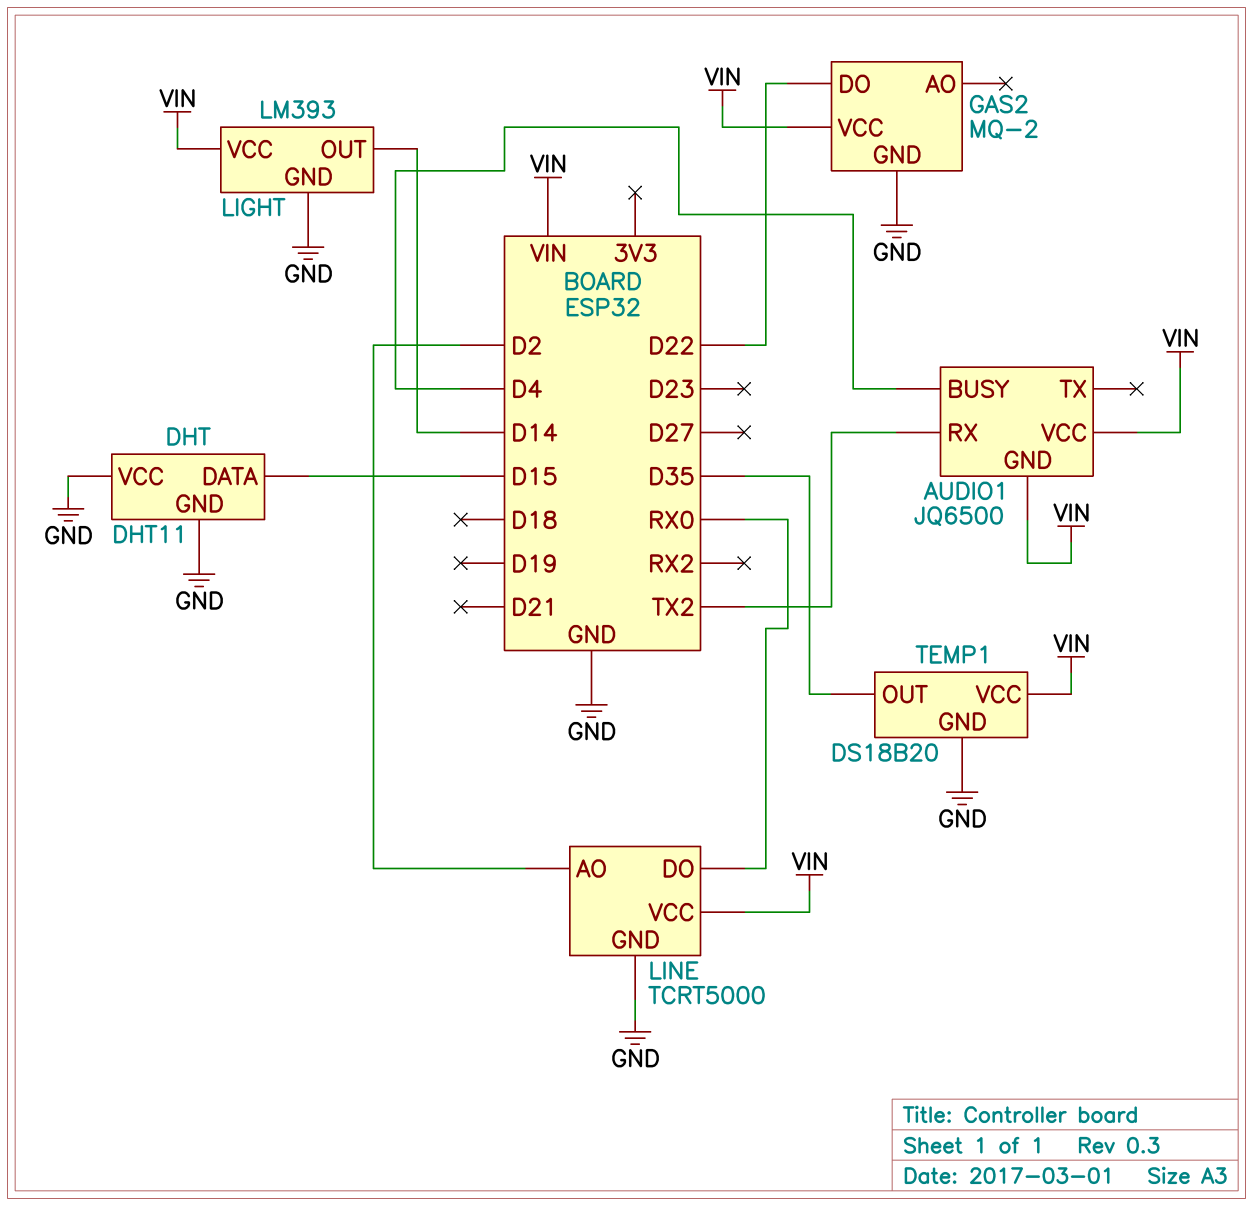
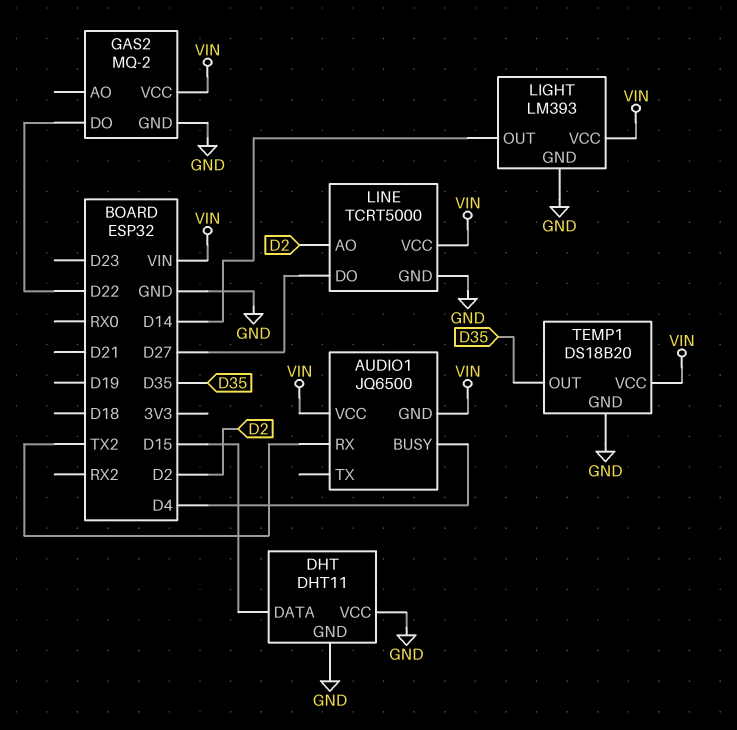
LINE pin DO: RX0 -> D27

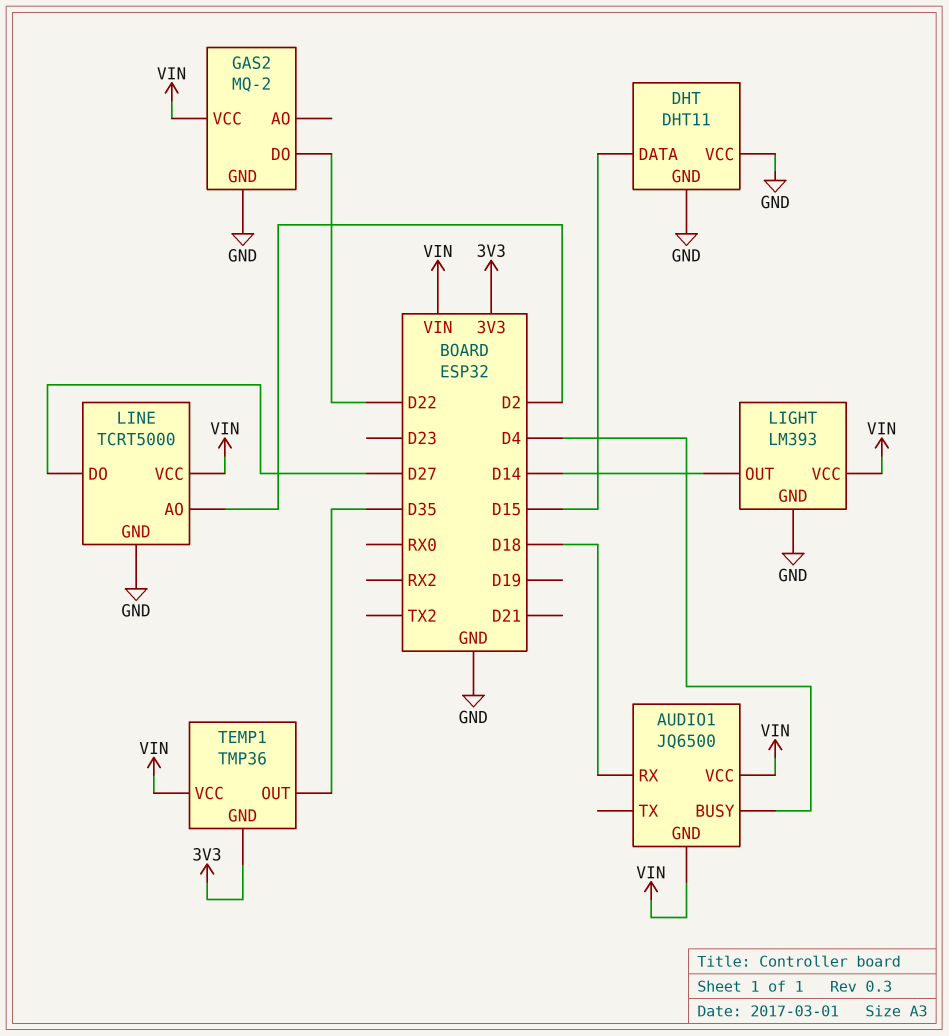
AUDIO1 pin RX: TX2 -> D18
TEMP1: DS18B20 -> TMP36
TEMP1 pin GND: GND -> 3V3

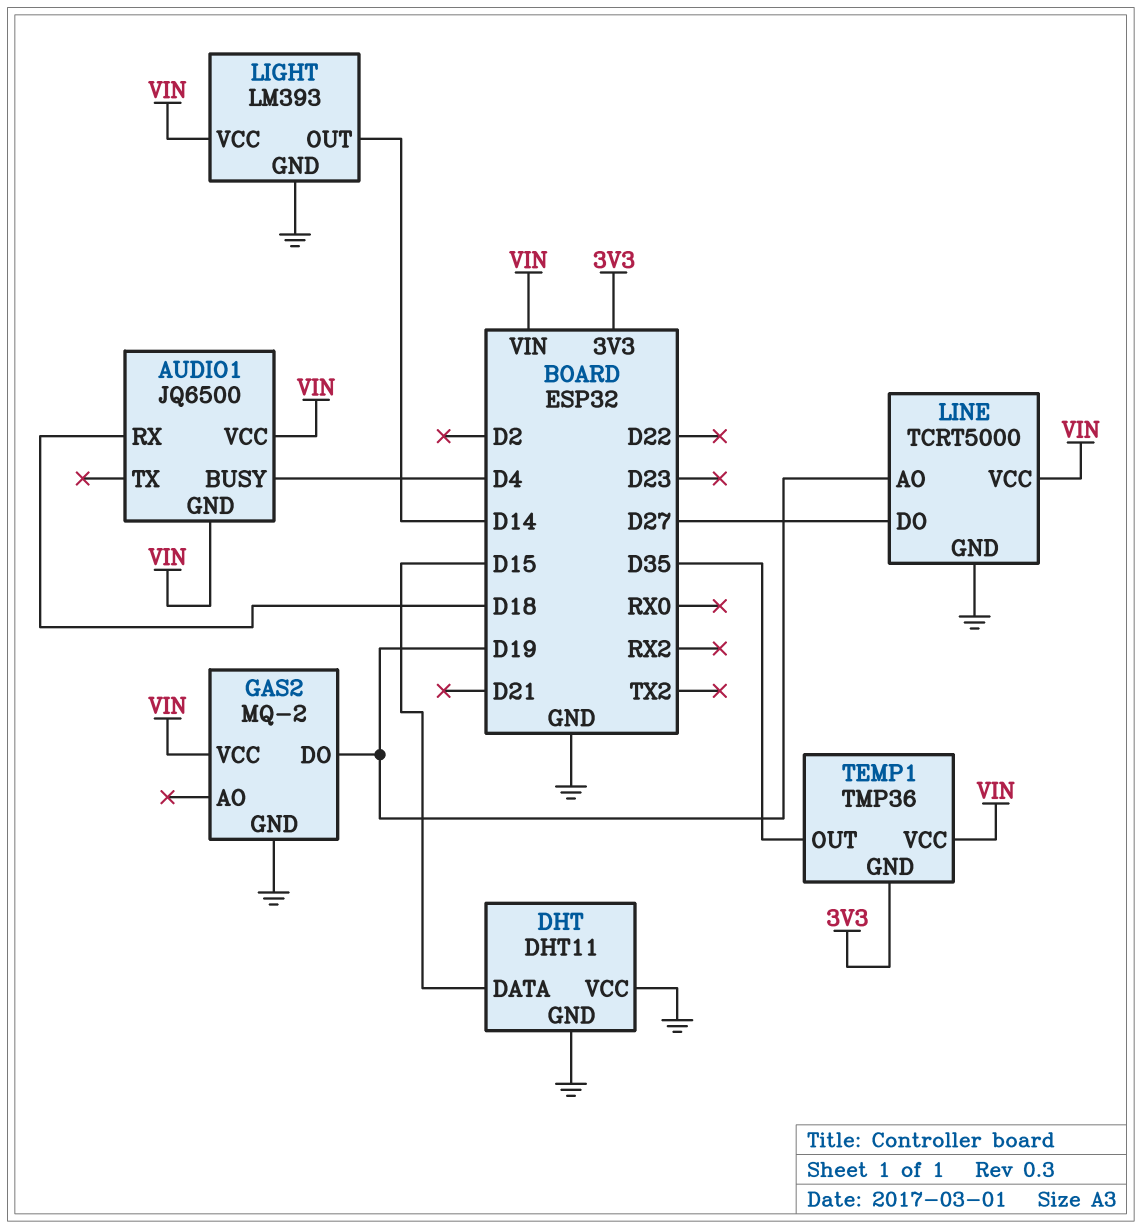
GAS2 pin DO: D22 -> D19
LINE pin AO: D2 -> D19

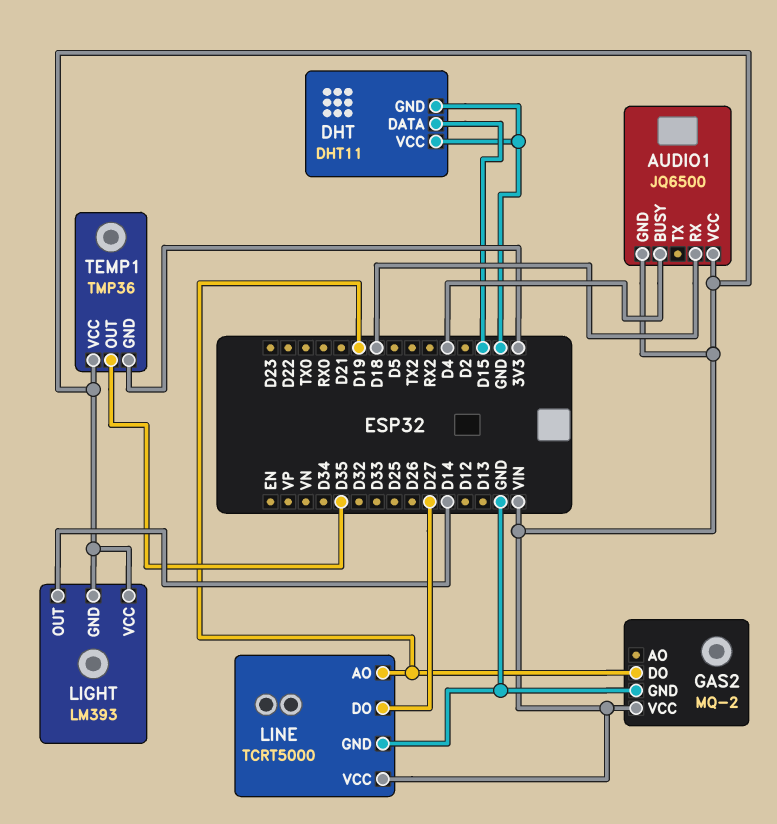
LIGHT pin GND: GND -> VIN

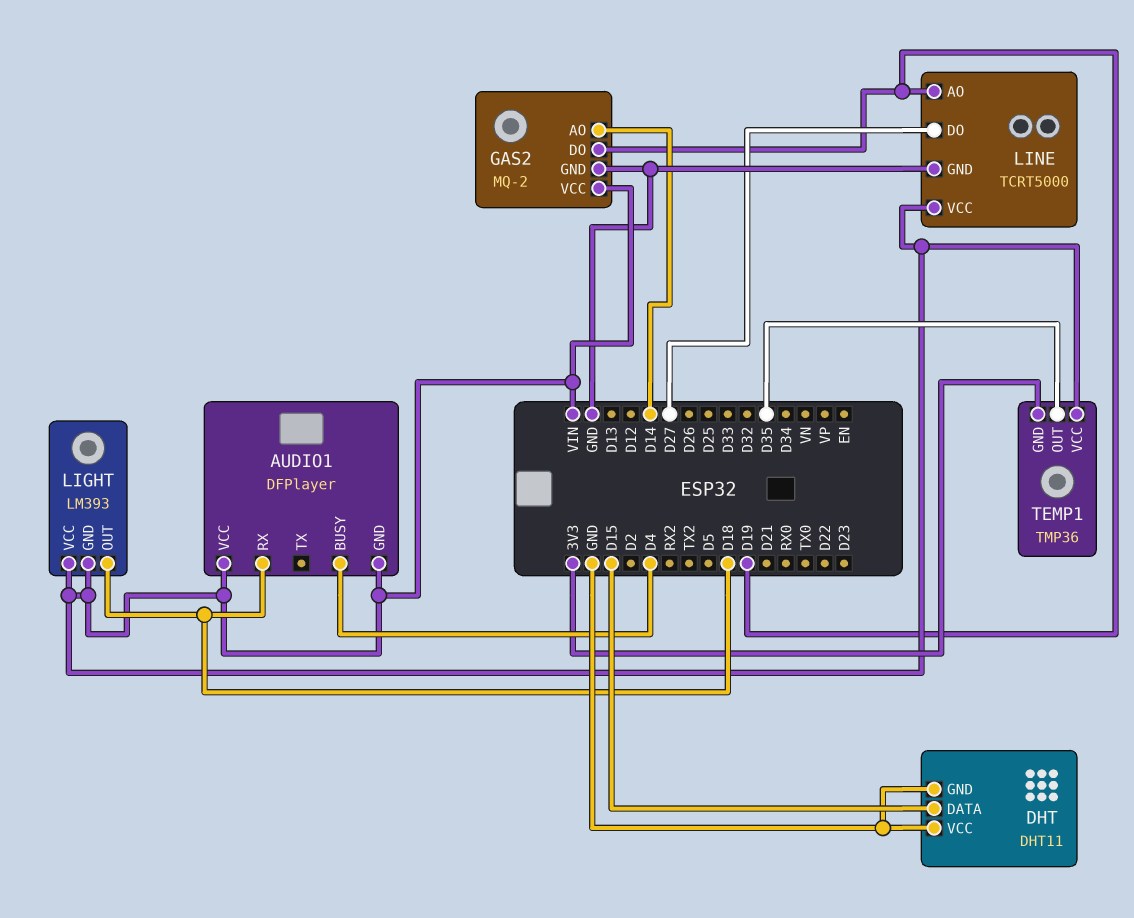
AUDIO1: JQ6500 -> DFPlayer
GAS2 pin AO: none -> D14
LIGHT pin OUT: D14 -> D18

